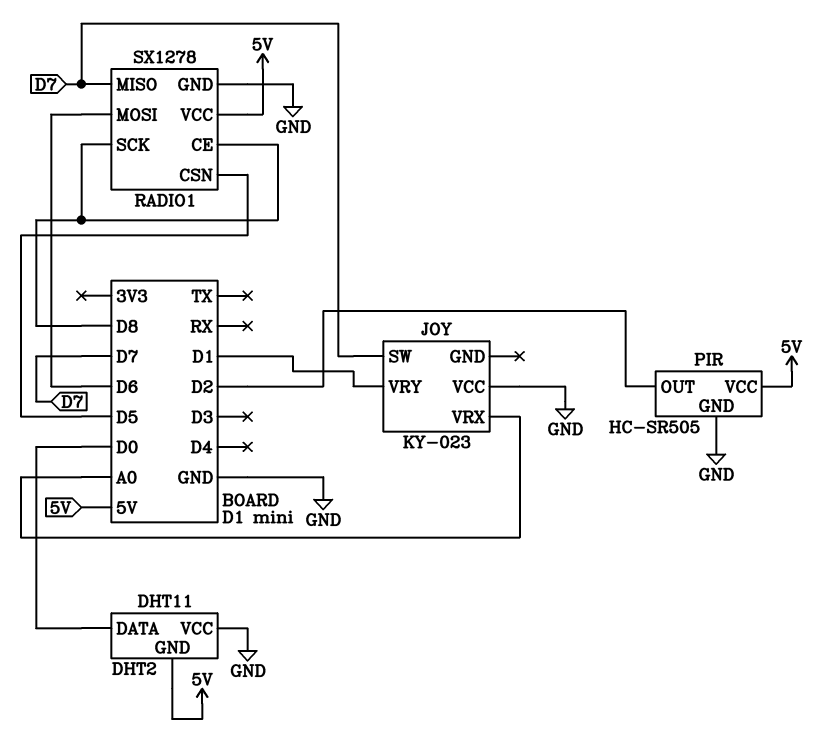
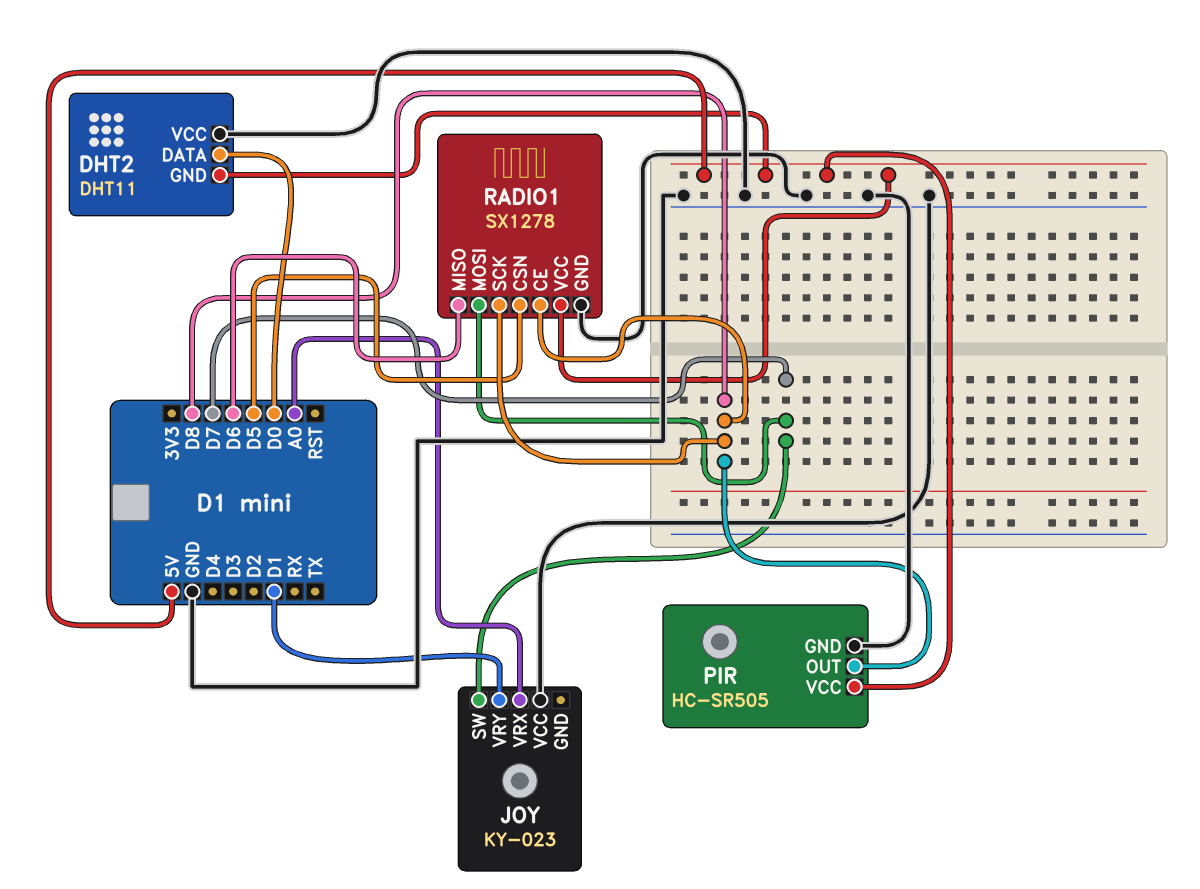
PIR pin OUT: D2 -> D8
RADIO1 pin MISO: D7 -> D6
RADIO1 pin MOSI: D6 -> D7

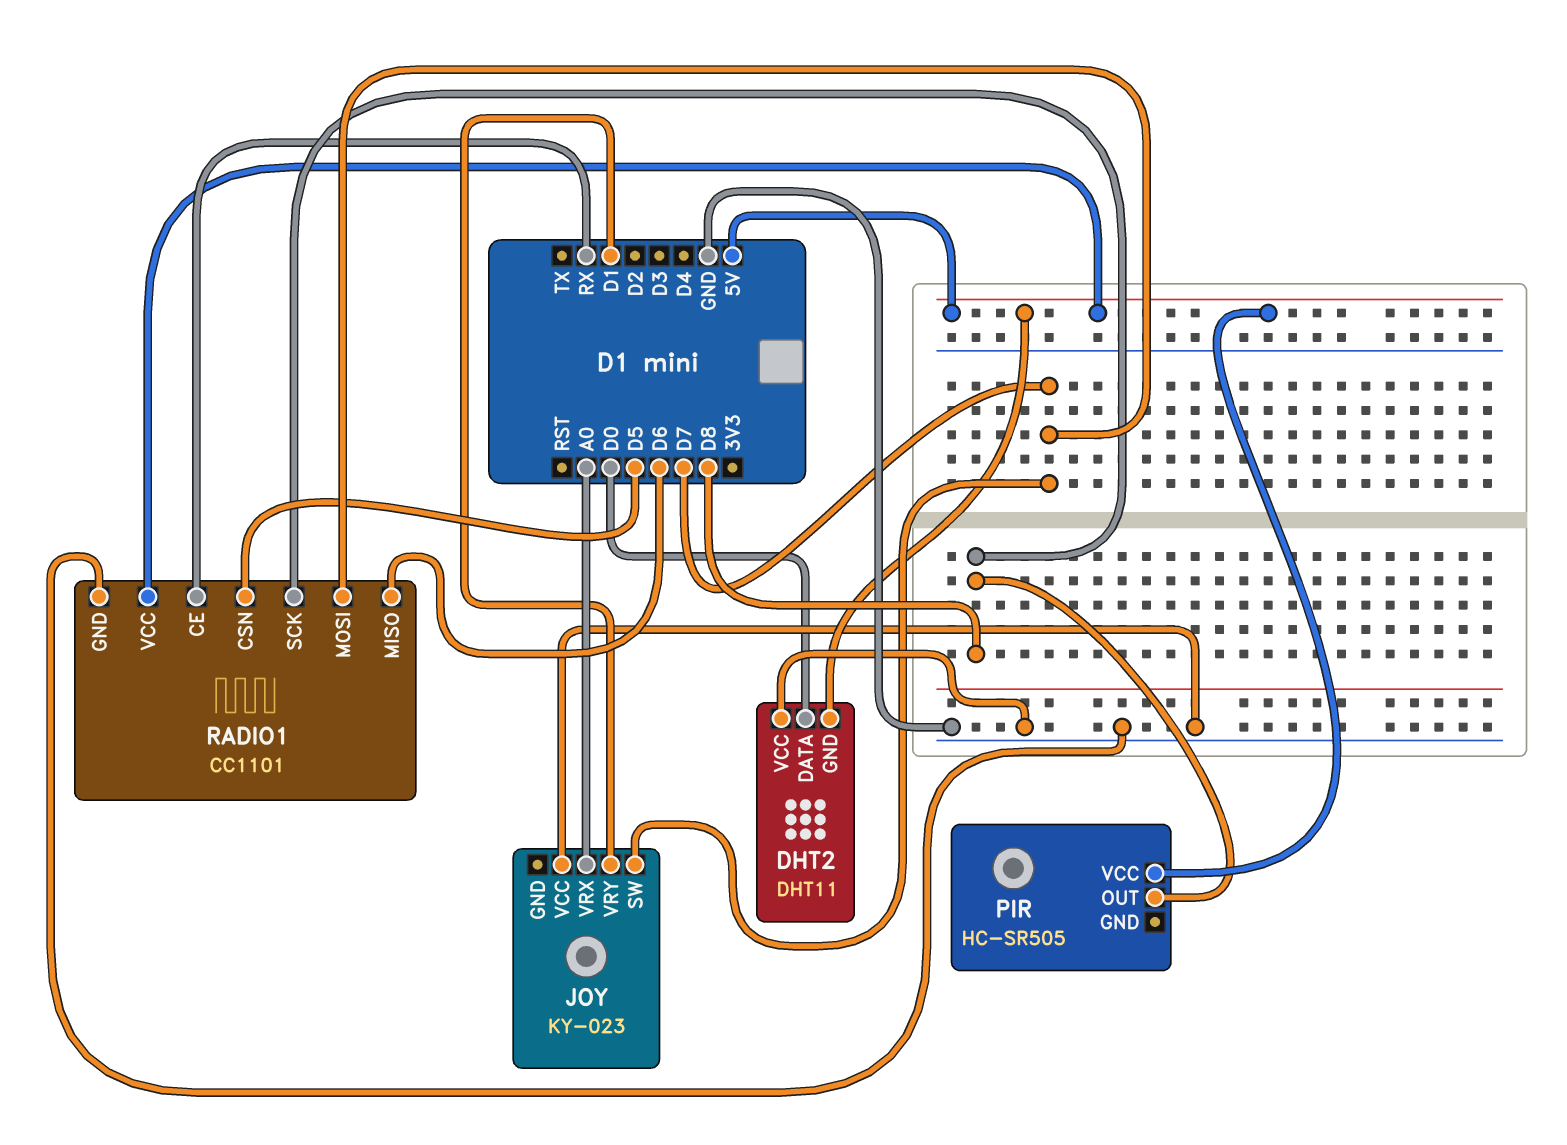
PIR pin GND: GND -> none
RADIO1: SX1278 -> CC1101
RADIO1 pin CE: D8 -> RX

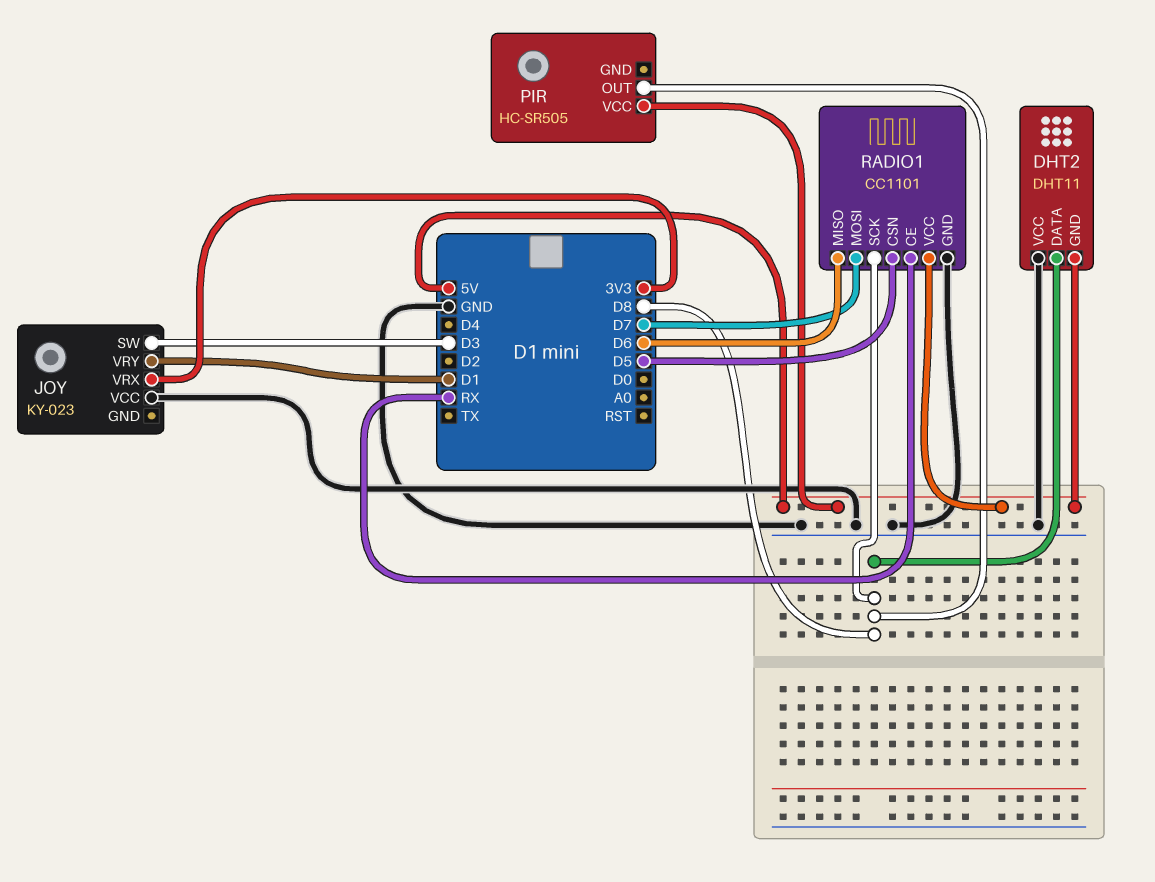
DHT2 pin DATA: D0 -> D8
JOY pin SW: D7 -> D3
JOY pin VRX: A0 -> 3V3

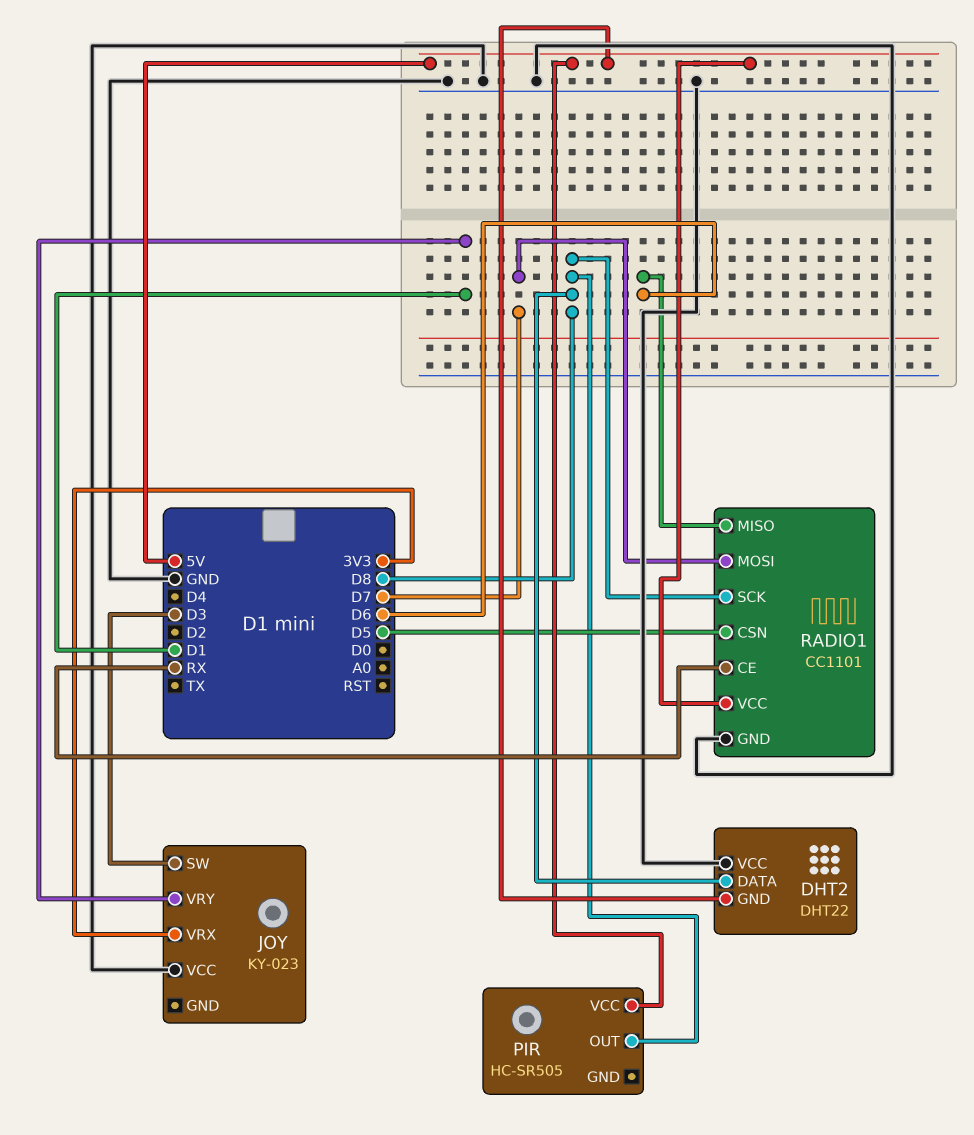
DHT2: DHT11 -> DHT22

